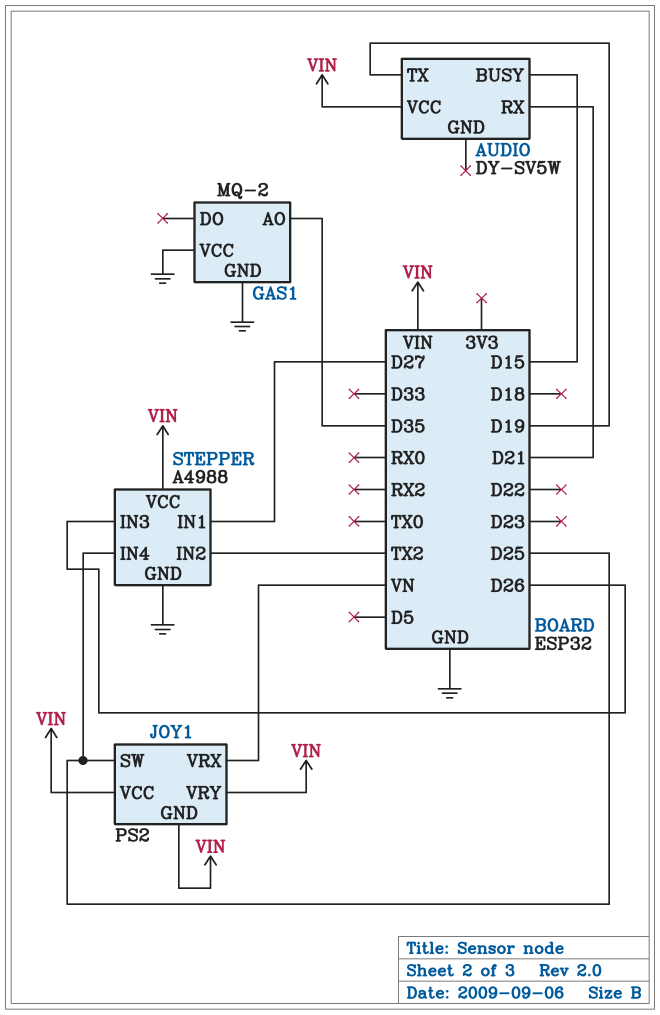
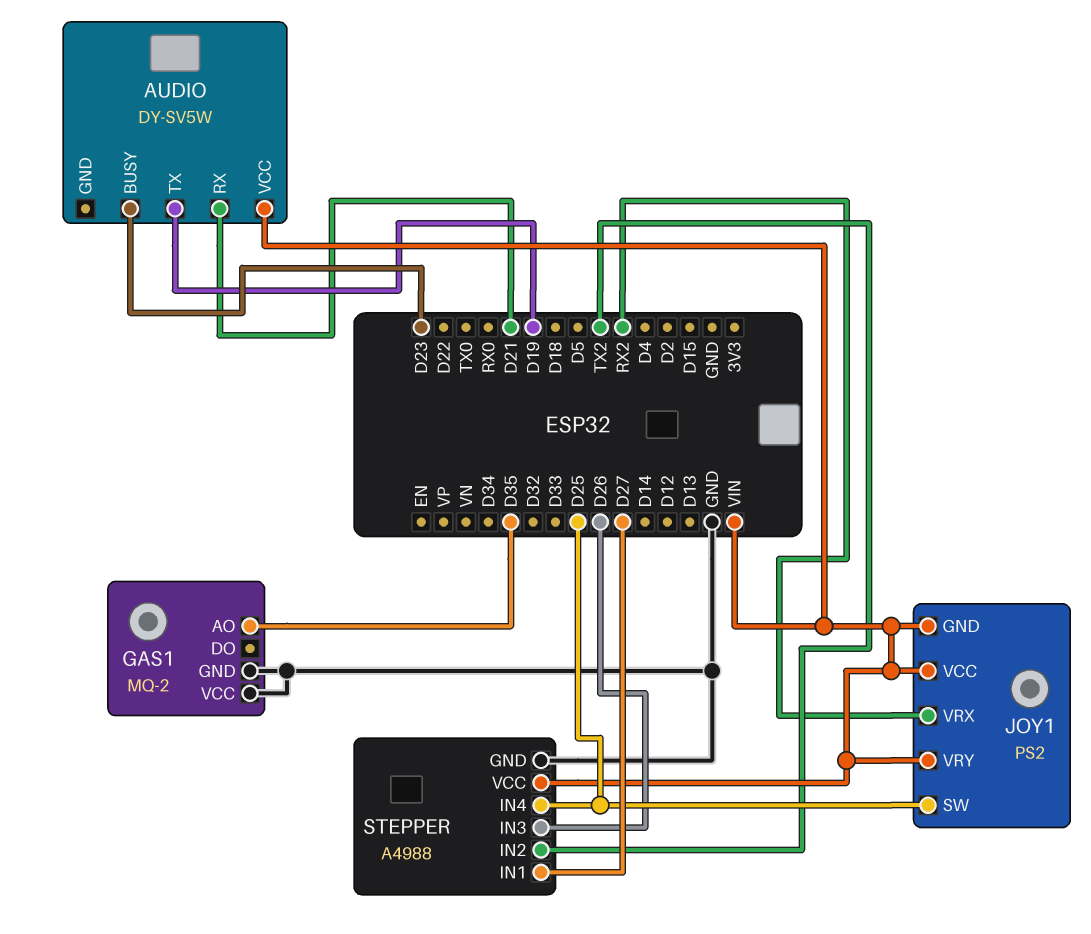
AUDIO pin BUSY: D15 -> D23
JOY1 pin VRX: VN -> RX2

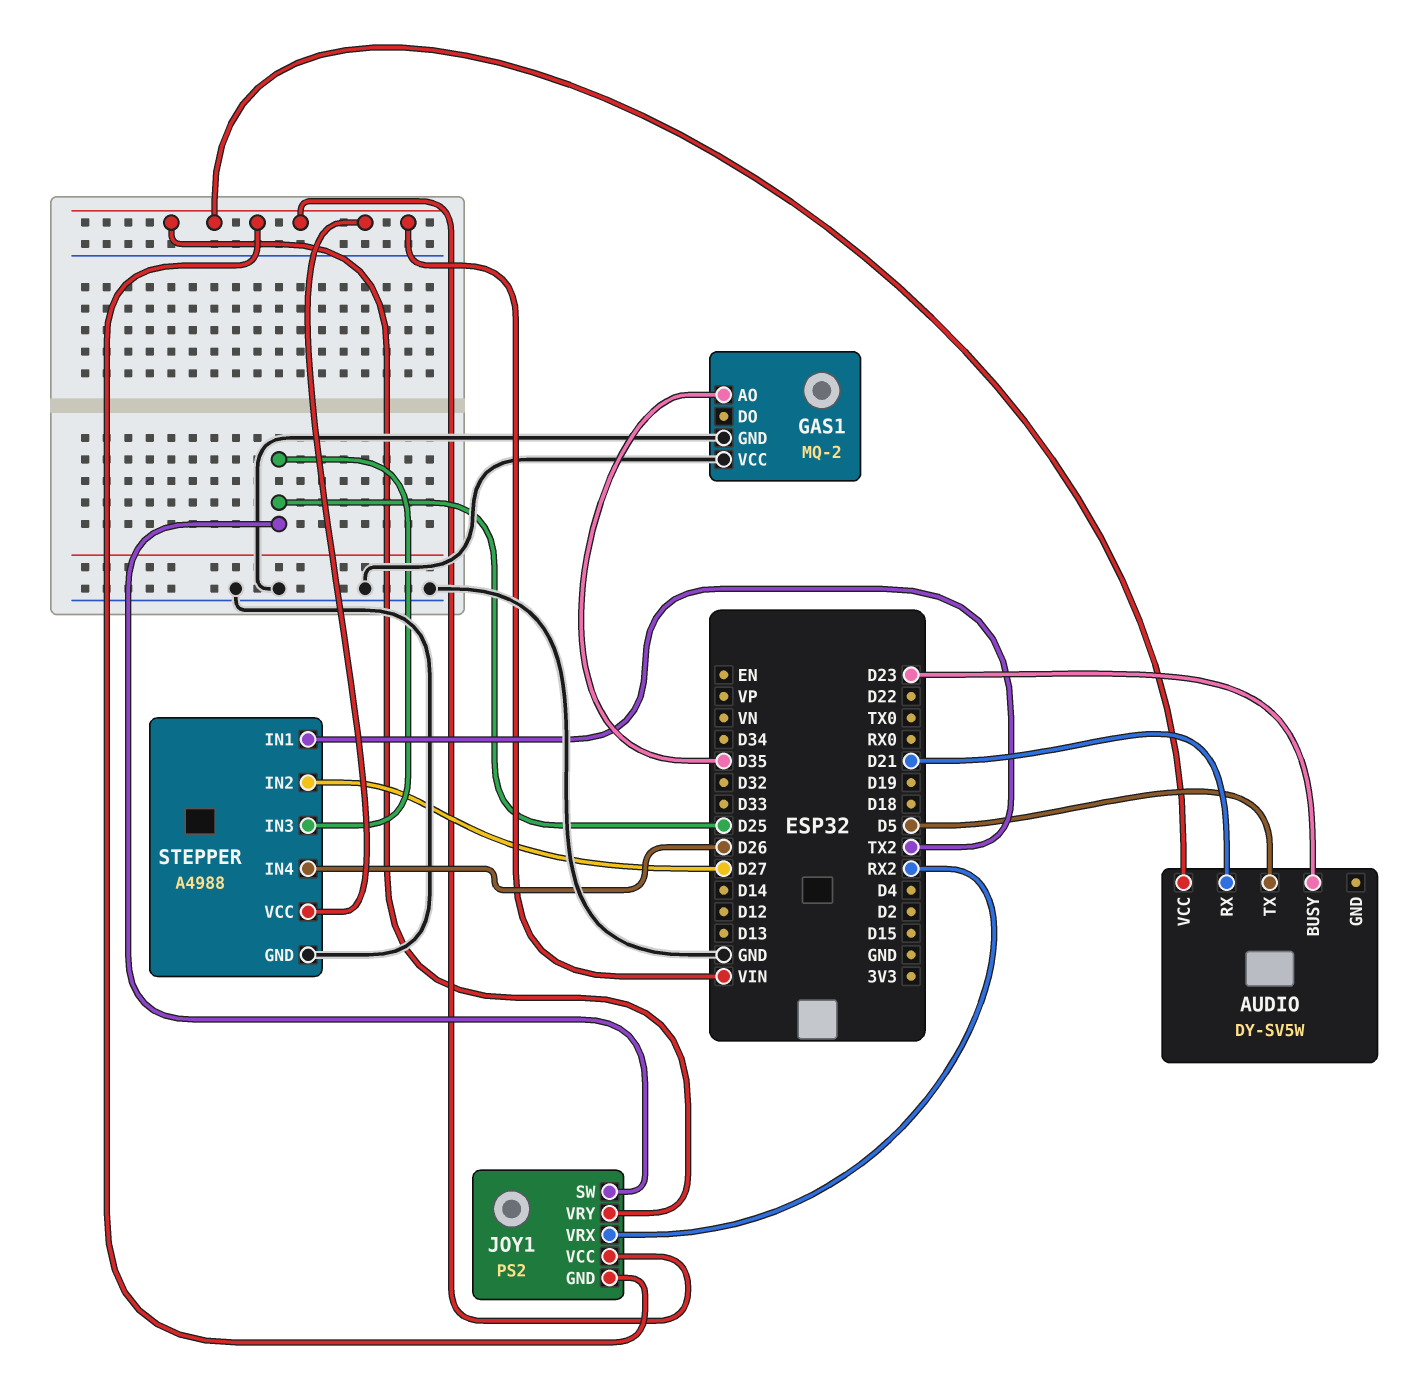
AUDIO pin TX: D19 -> D5
STEPPER pin IN1: D27 -> TX2
STEPPER pin IN2: TX2 -> D27
STEPPER pin IN3: D26 -> D25
STEPPER pin IN4: D25 -> D26

